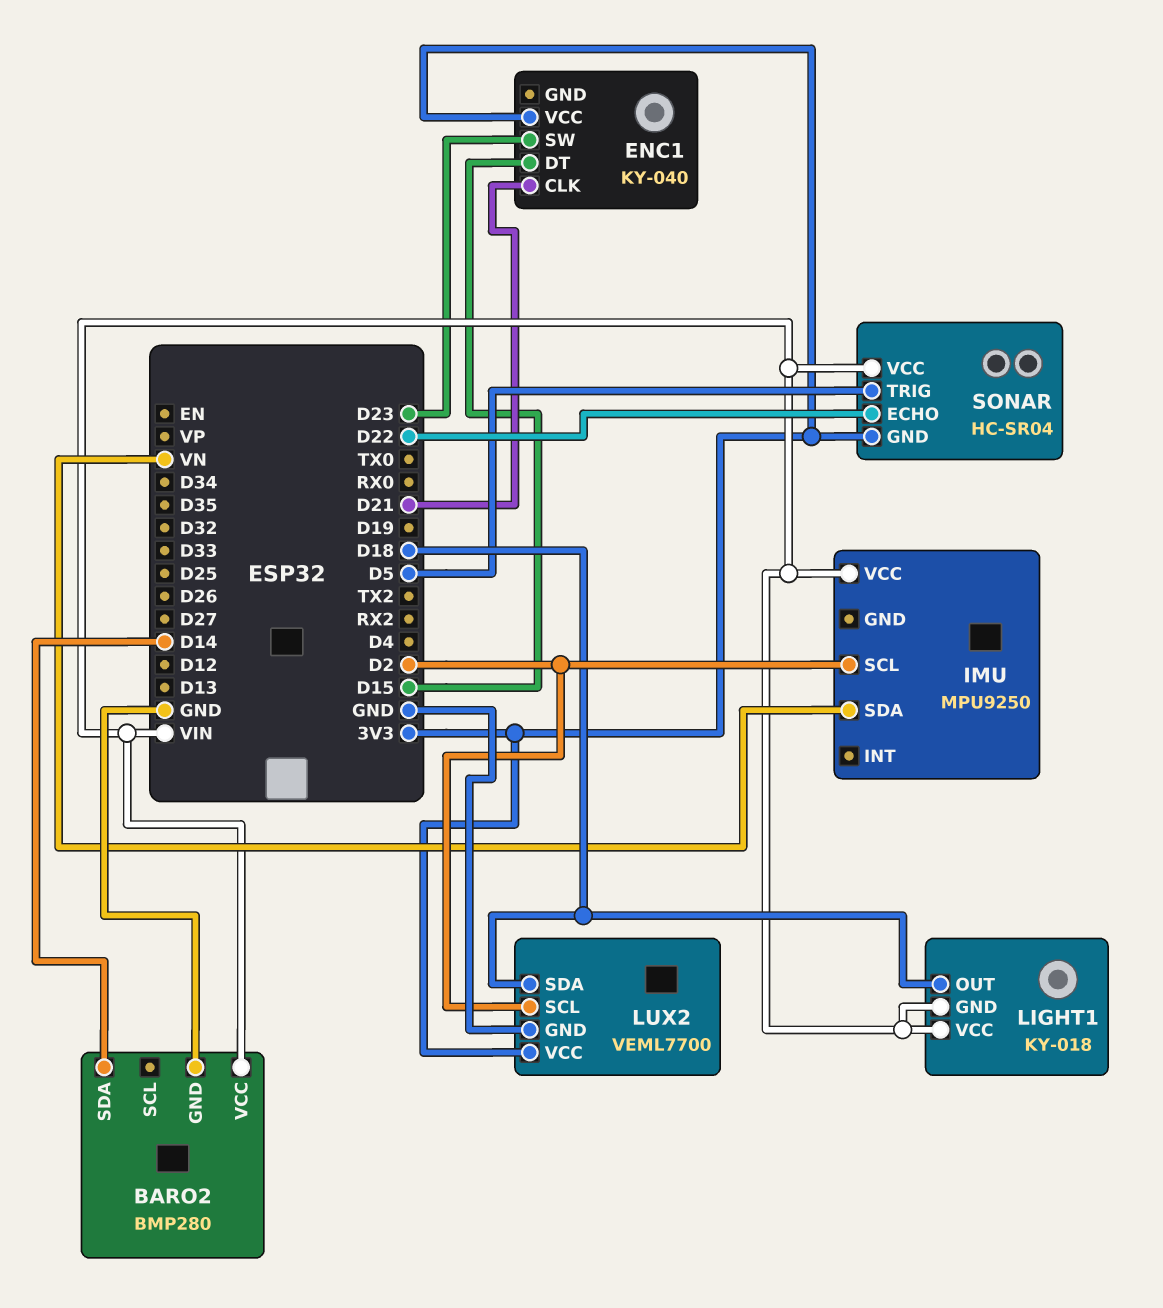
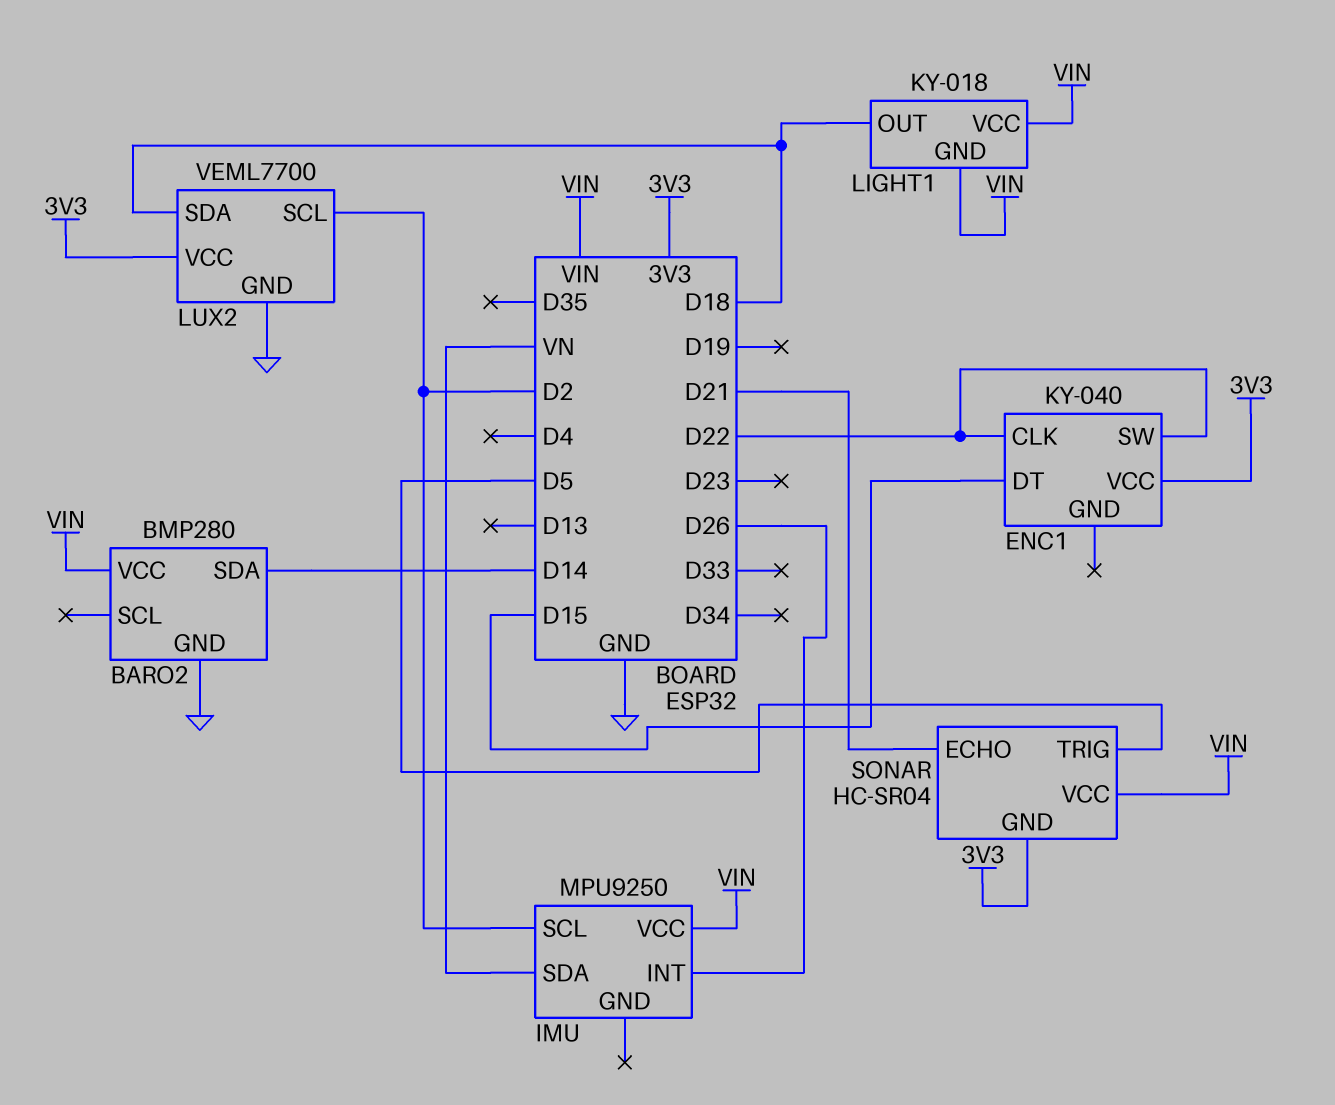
ENC1 pin CLK: D21 -> D22
ENC1 pin SW: D23 -> D22
IMU pin INT: none -> D26
SONAR pin ECHO: D22 -> D21

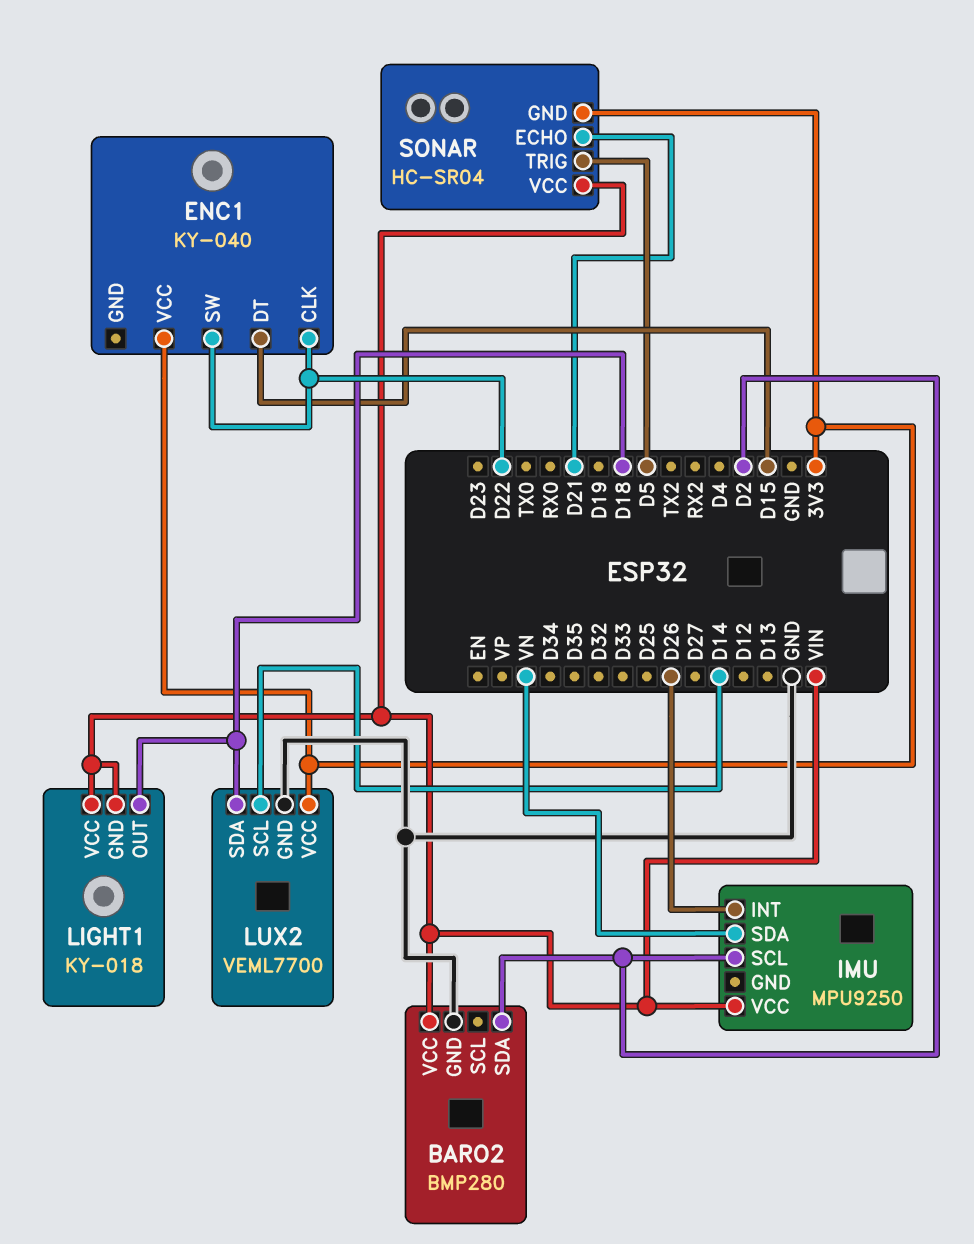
BARO2 pin SDA: D14 -> D2
LUX2 pin SCL: D2 -> D14

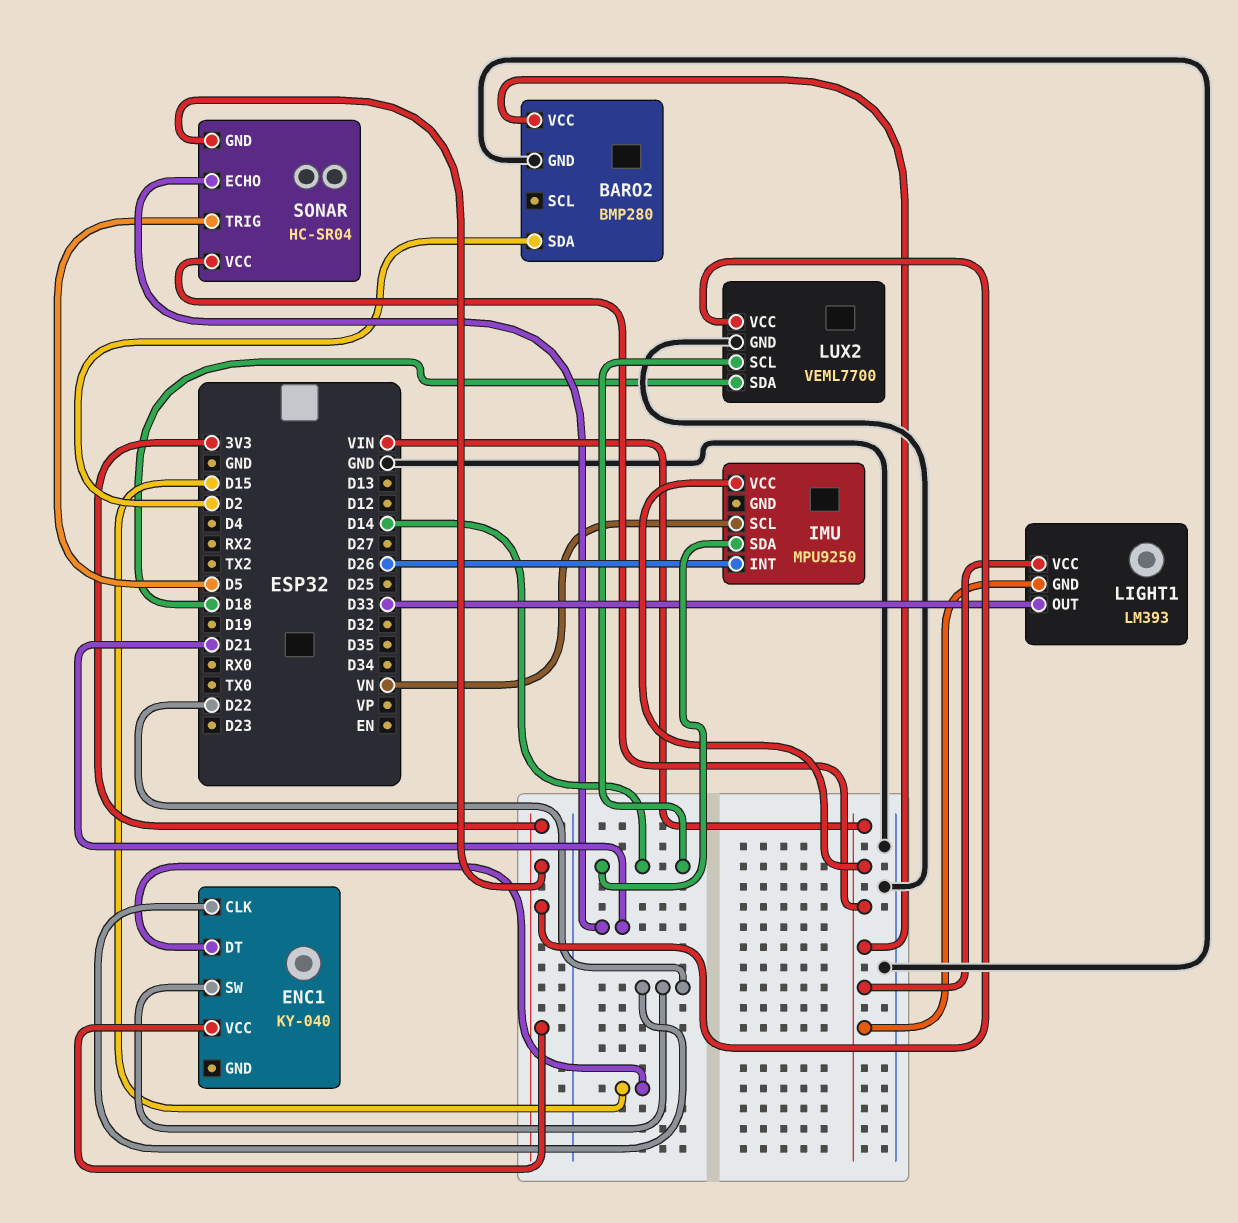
IMU pin SCL: D2 -> VN
IMU pin SDA: VN -> D14
LIGHT1: KY-018 -> LM393
LIGHT1 pin OUT: D18 -> D33

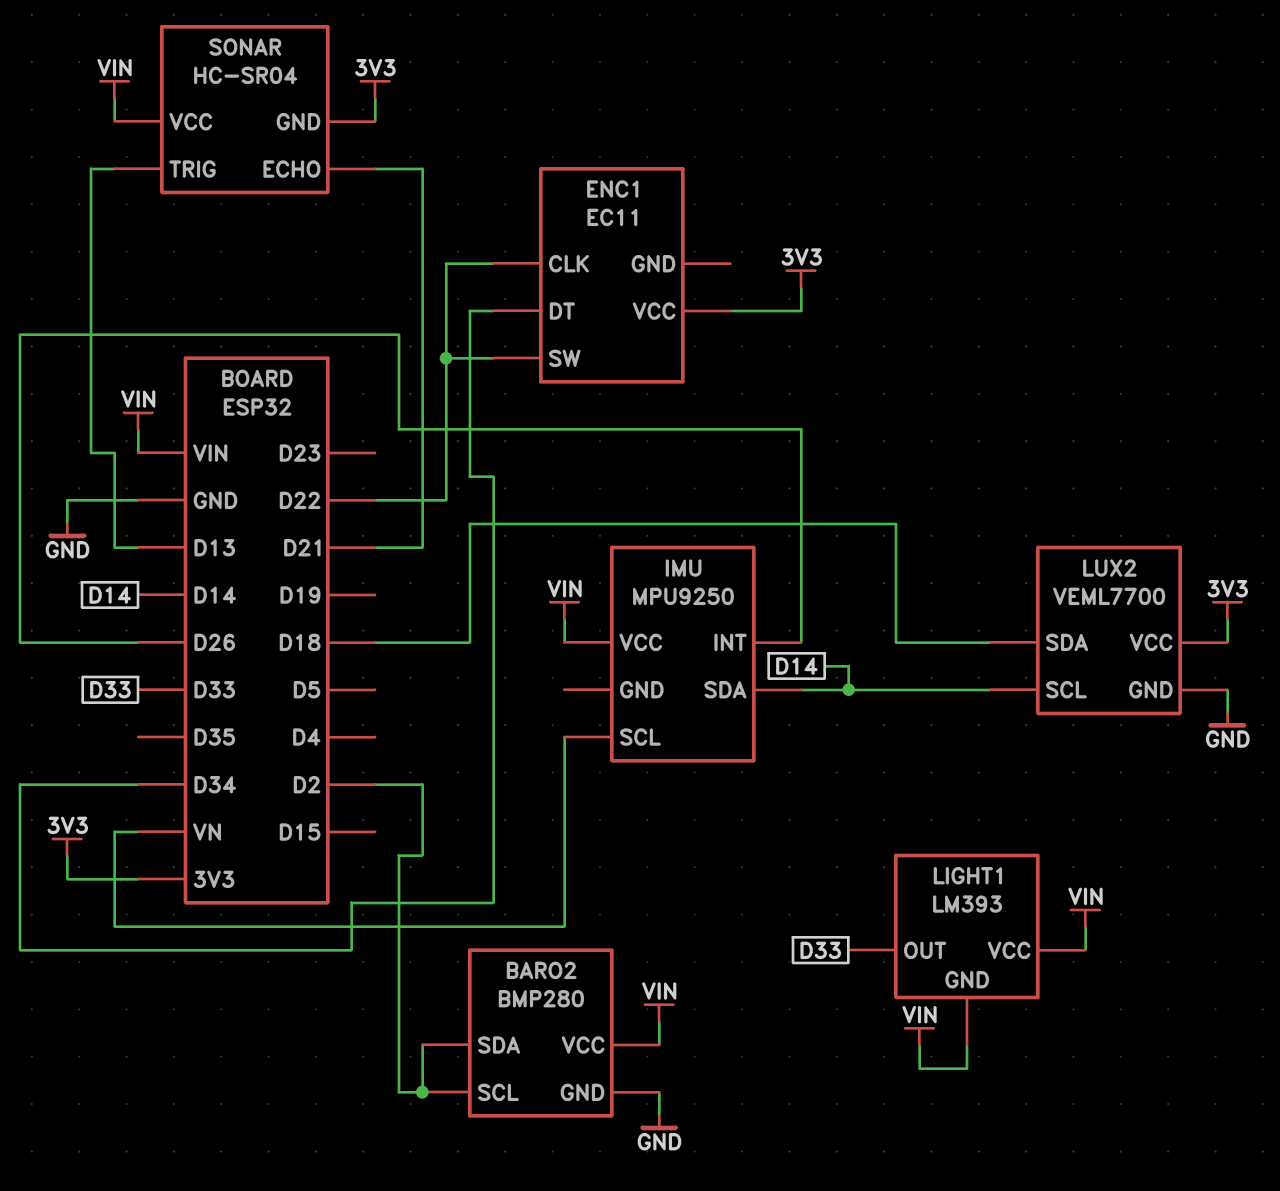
BARO2 pin SCL: none -> D2
ENC1: KY-040 -> EC11
ENC1 pin DT: D15 -> D34
SONAR pin TRIG: D5 -> D13

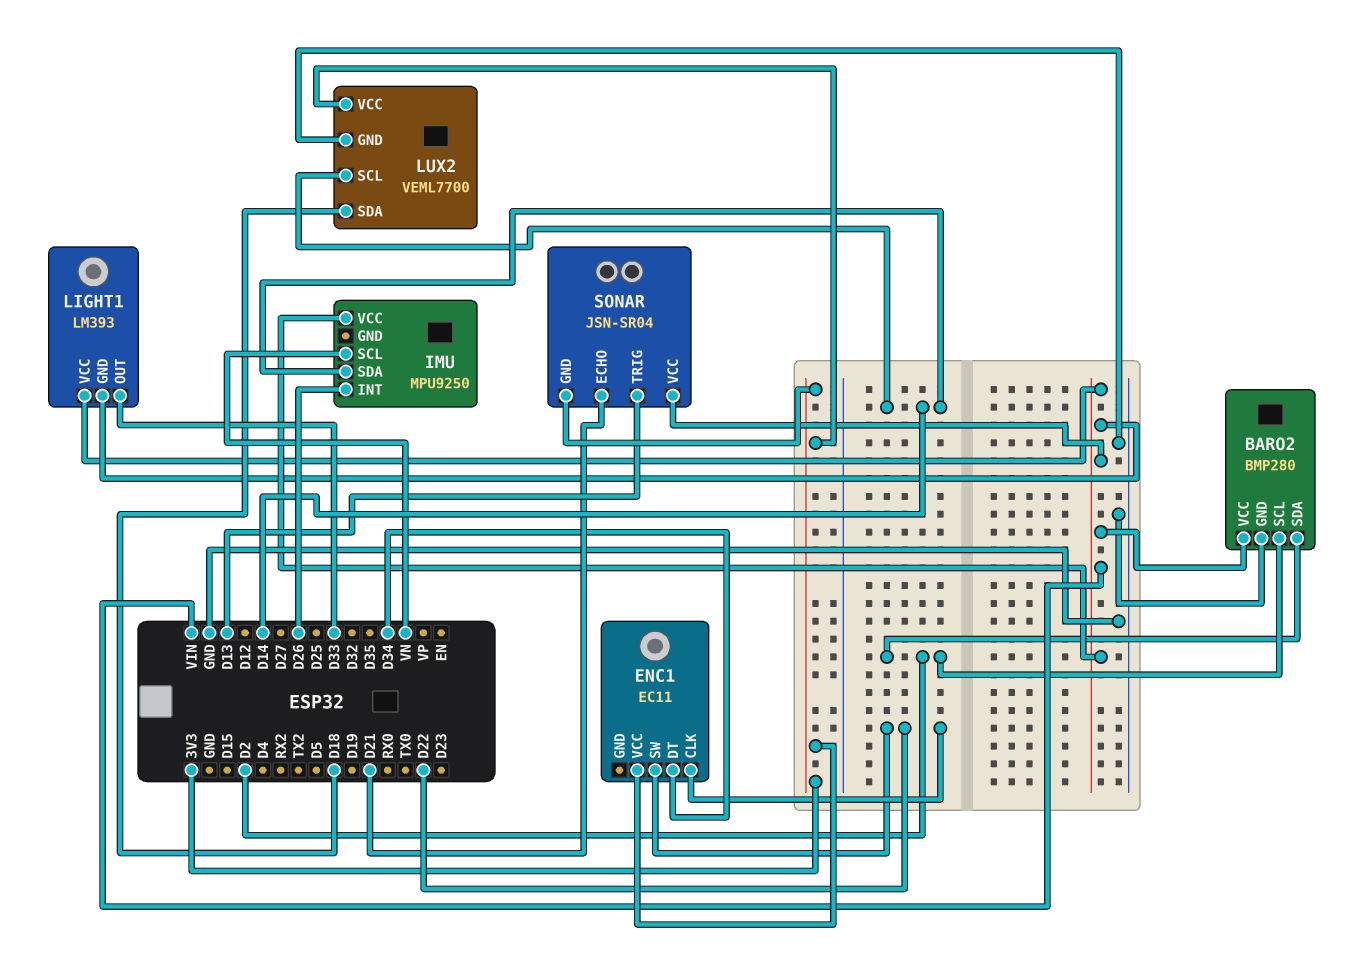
SONAR: HC-SR04 -> JSN-SR04

